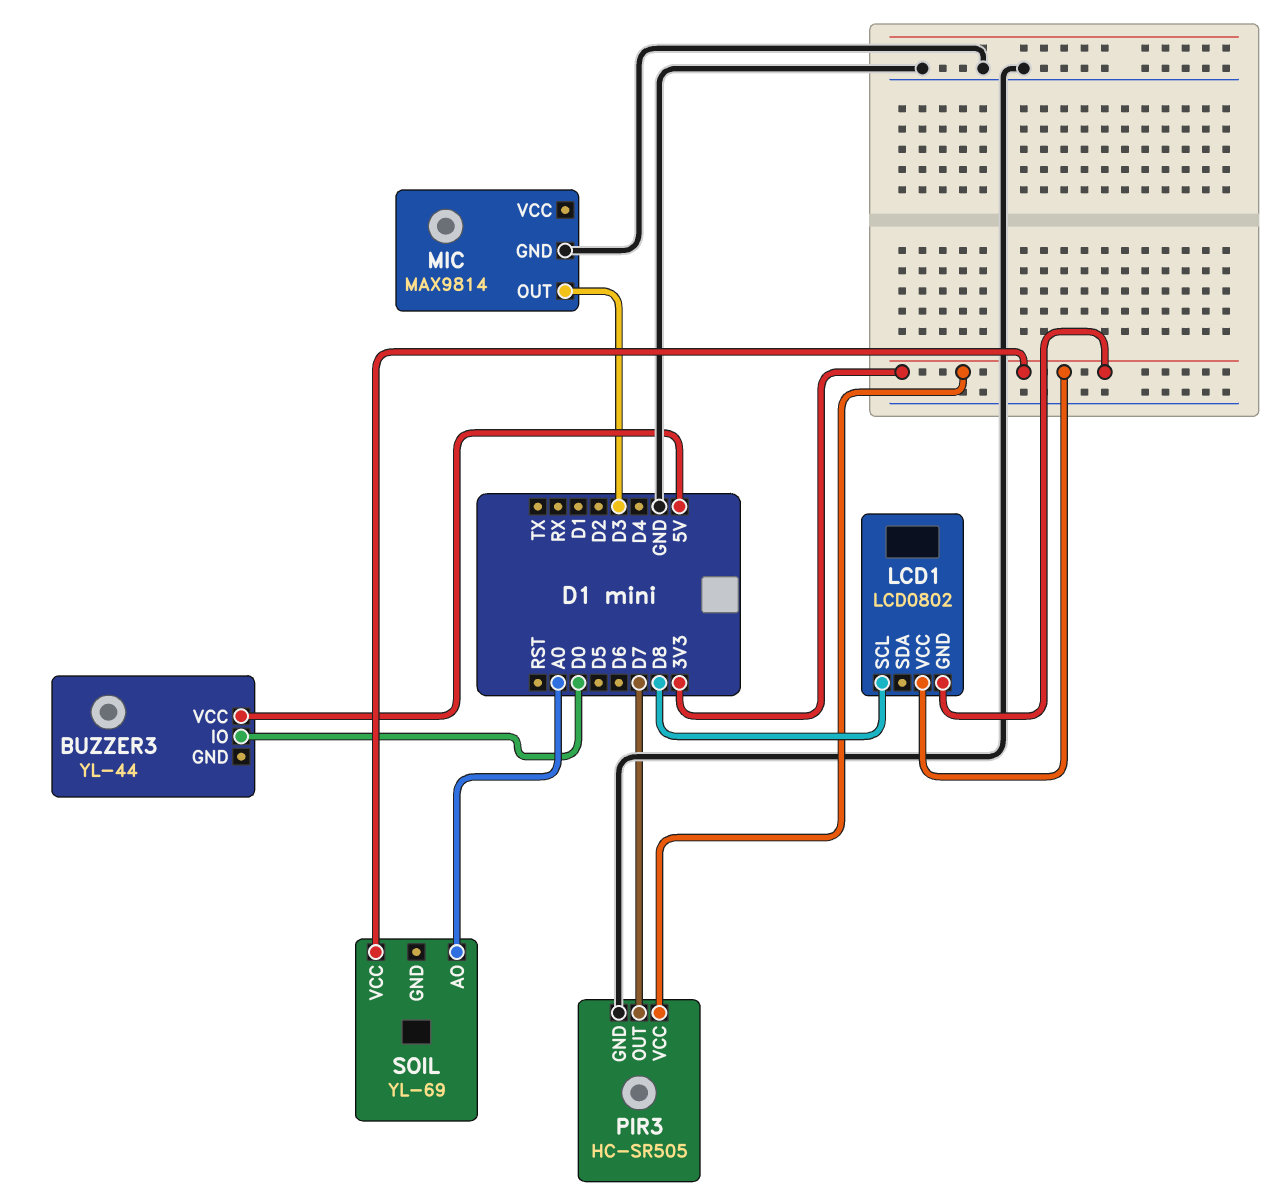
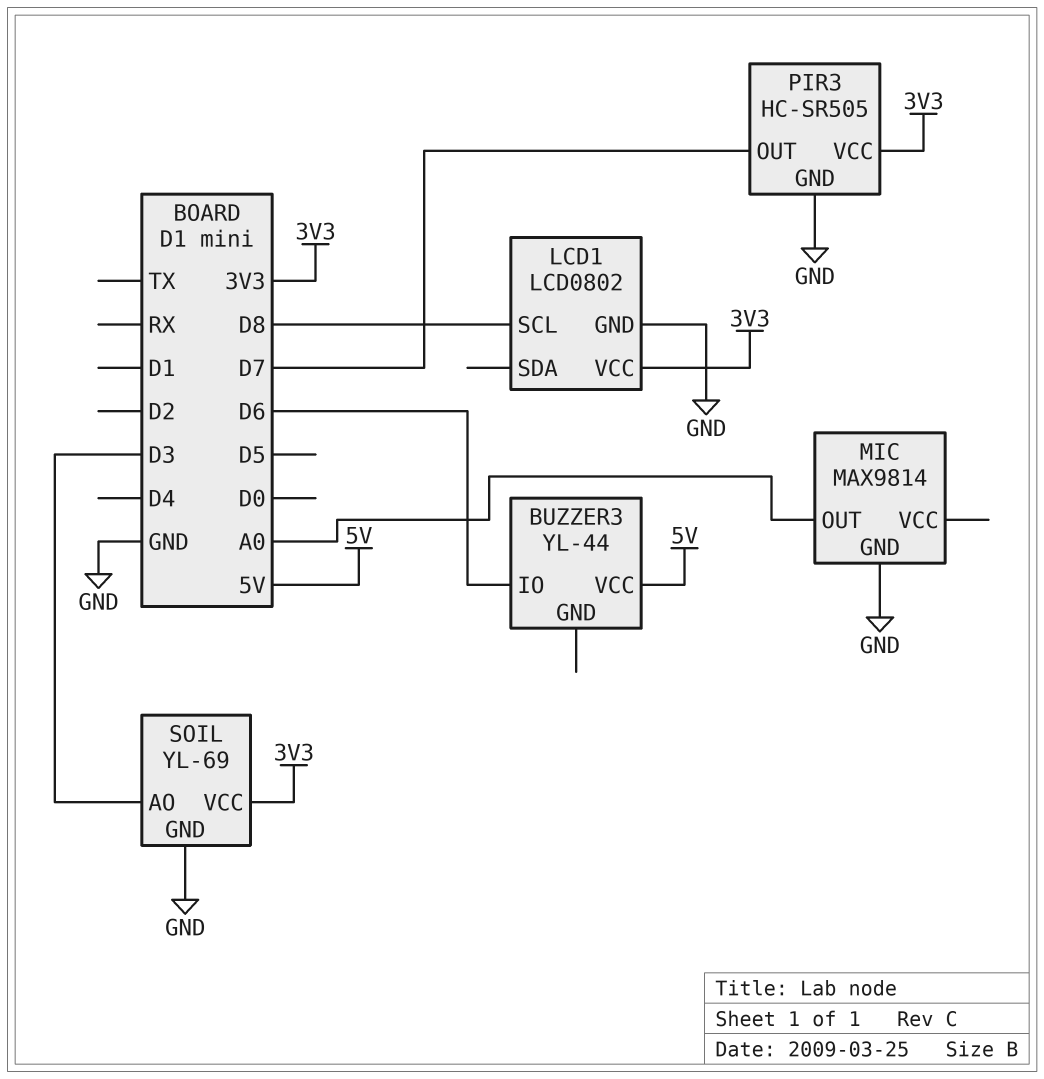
BUZZER3 pin IO: D0 -> D6
LCD1 pin GND: 3V3 -> GND
MIC pin OUT: D3 -> A0
SOIL pin AO: A0 -> D3
SOIL pin GND: none -> GND

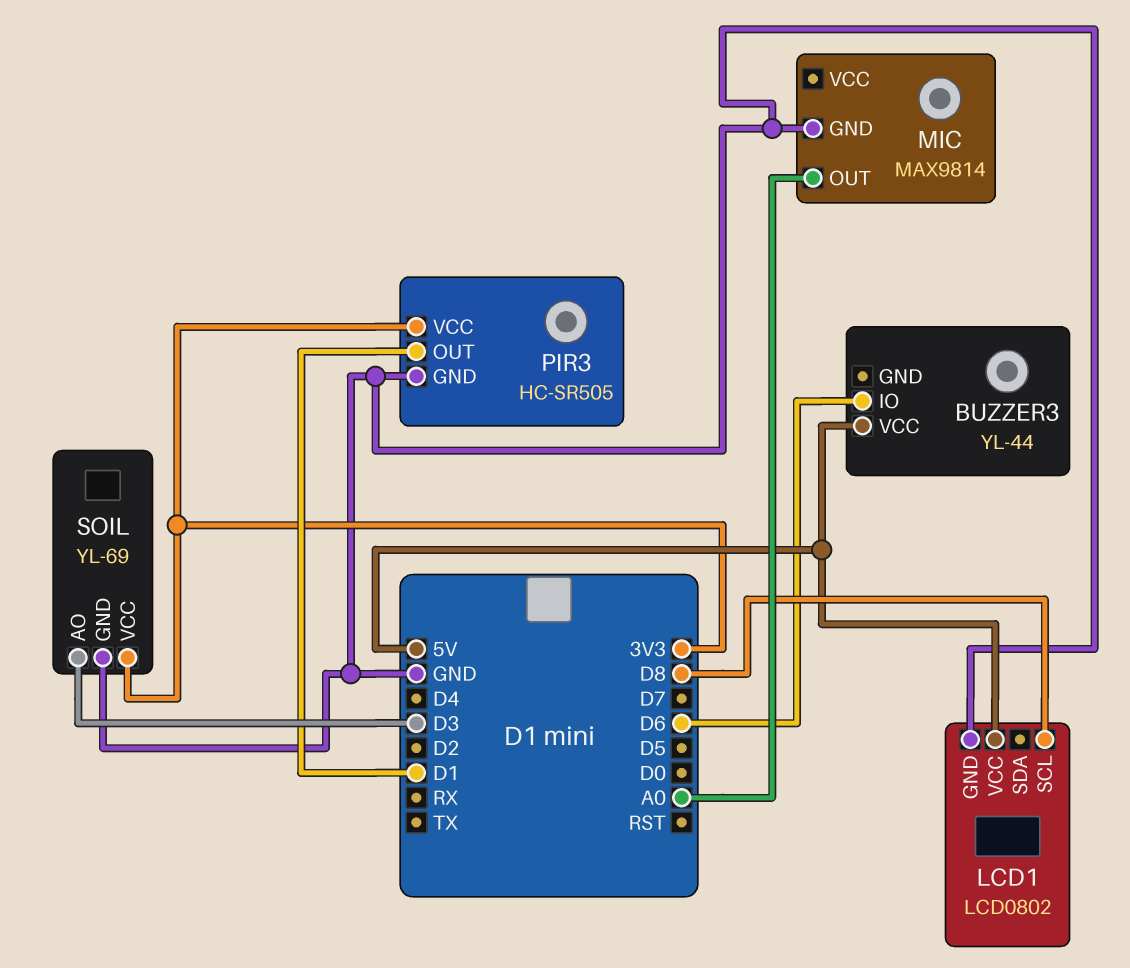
LCD1 pin VCC: 3V3 -> 5V
PIR3 pin OUT: D7 -> D1

